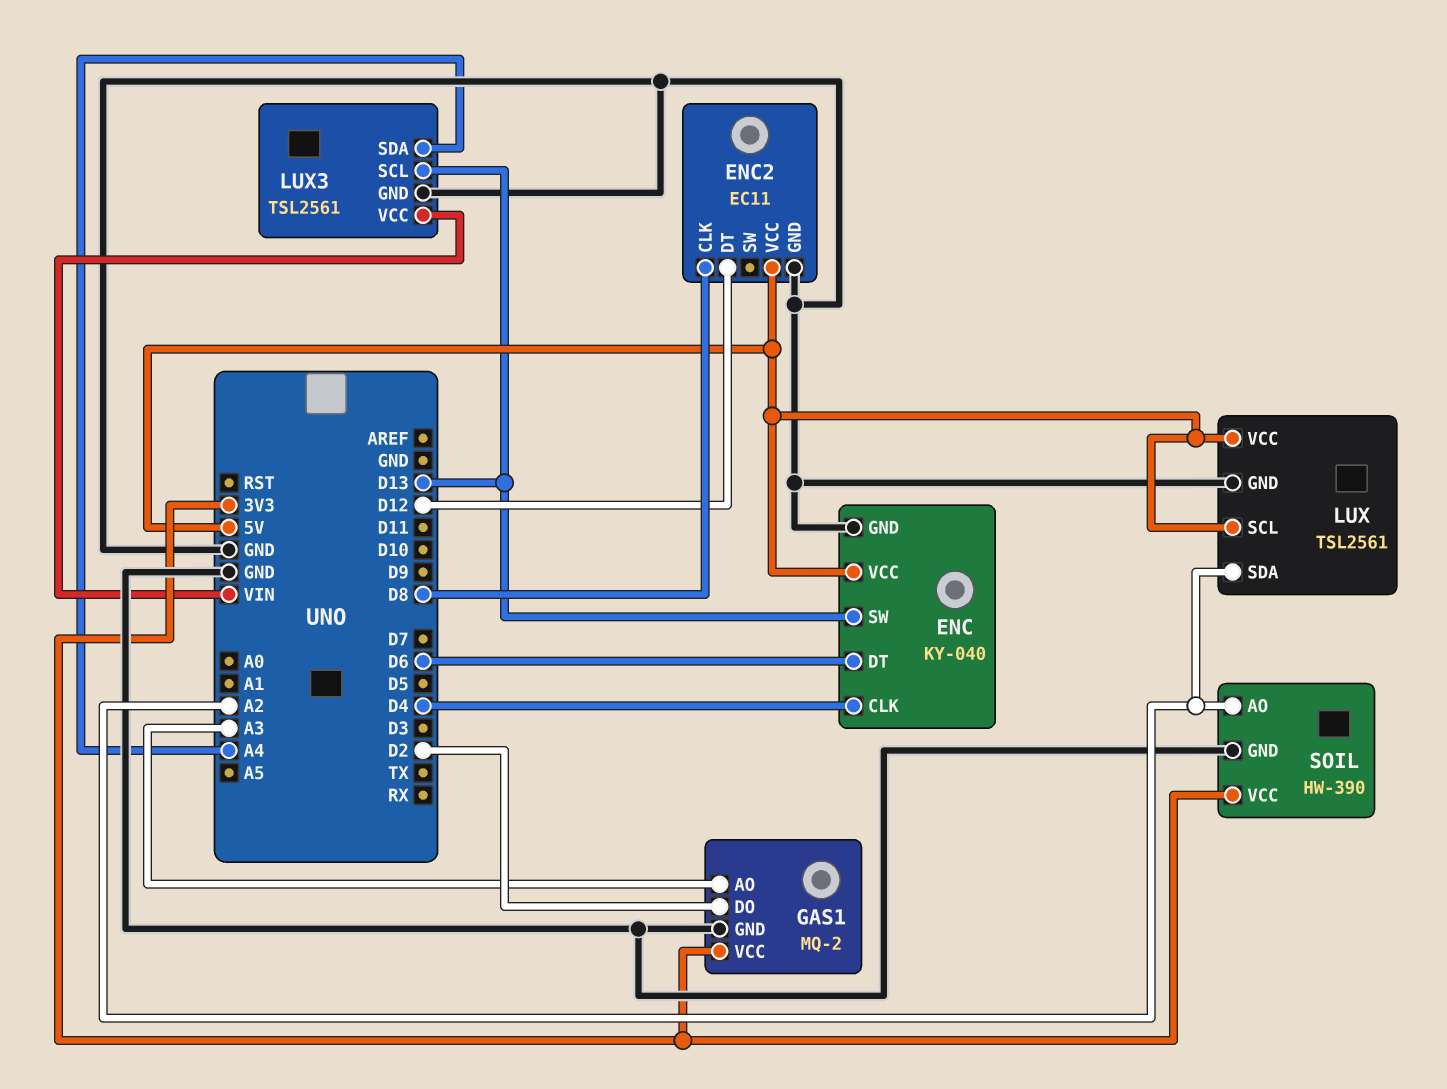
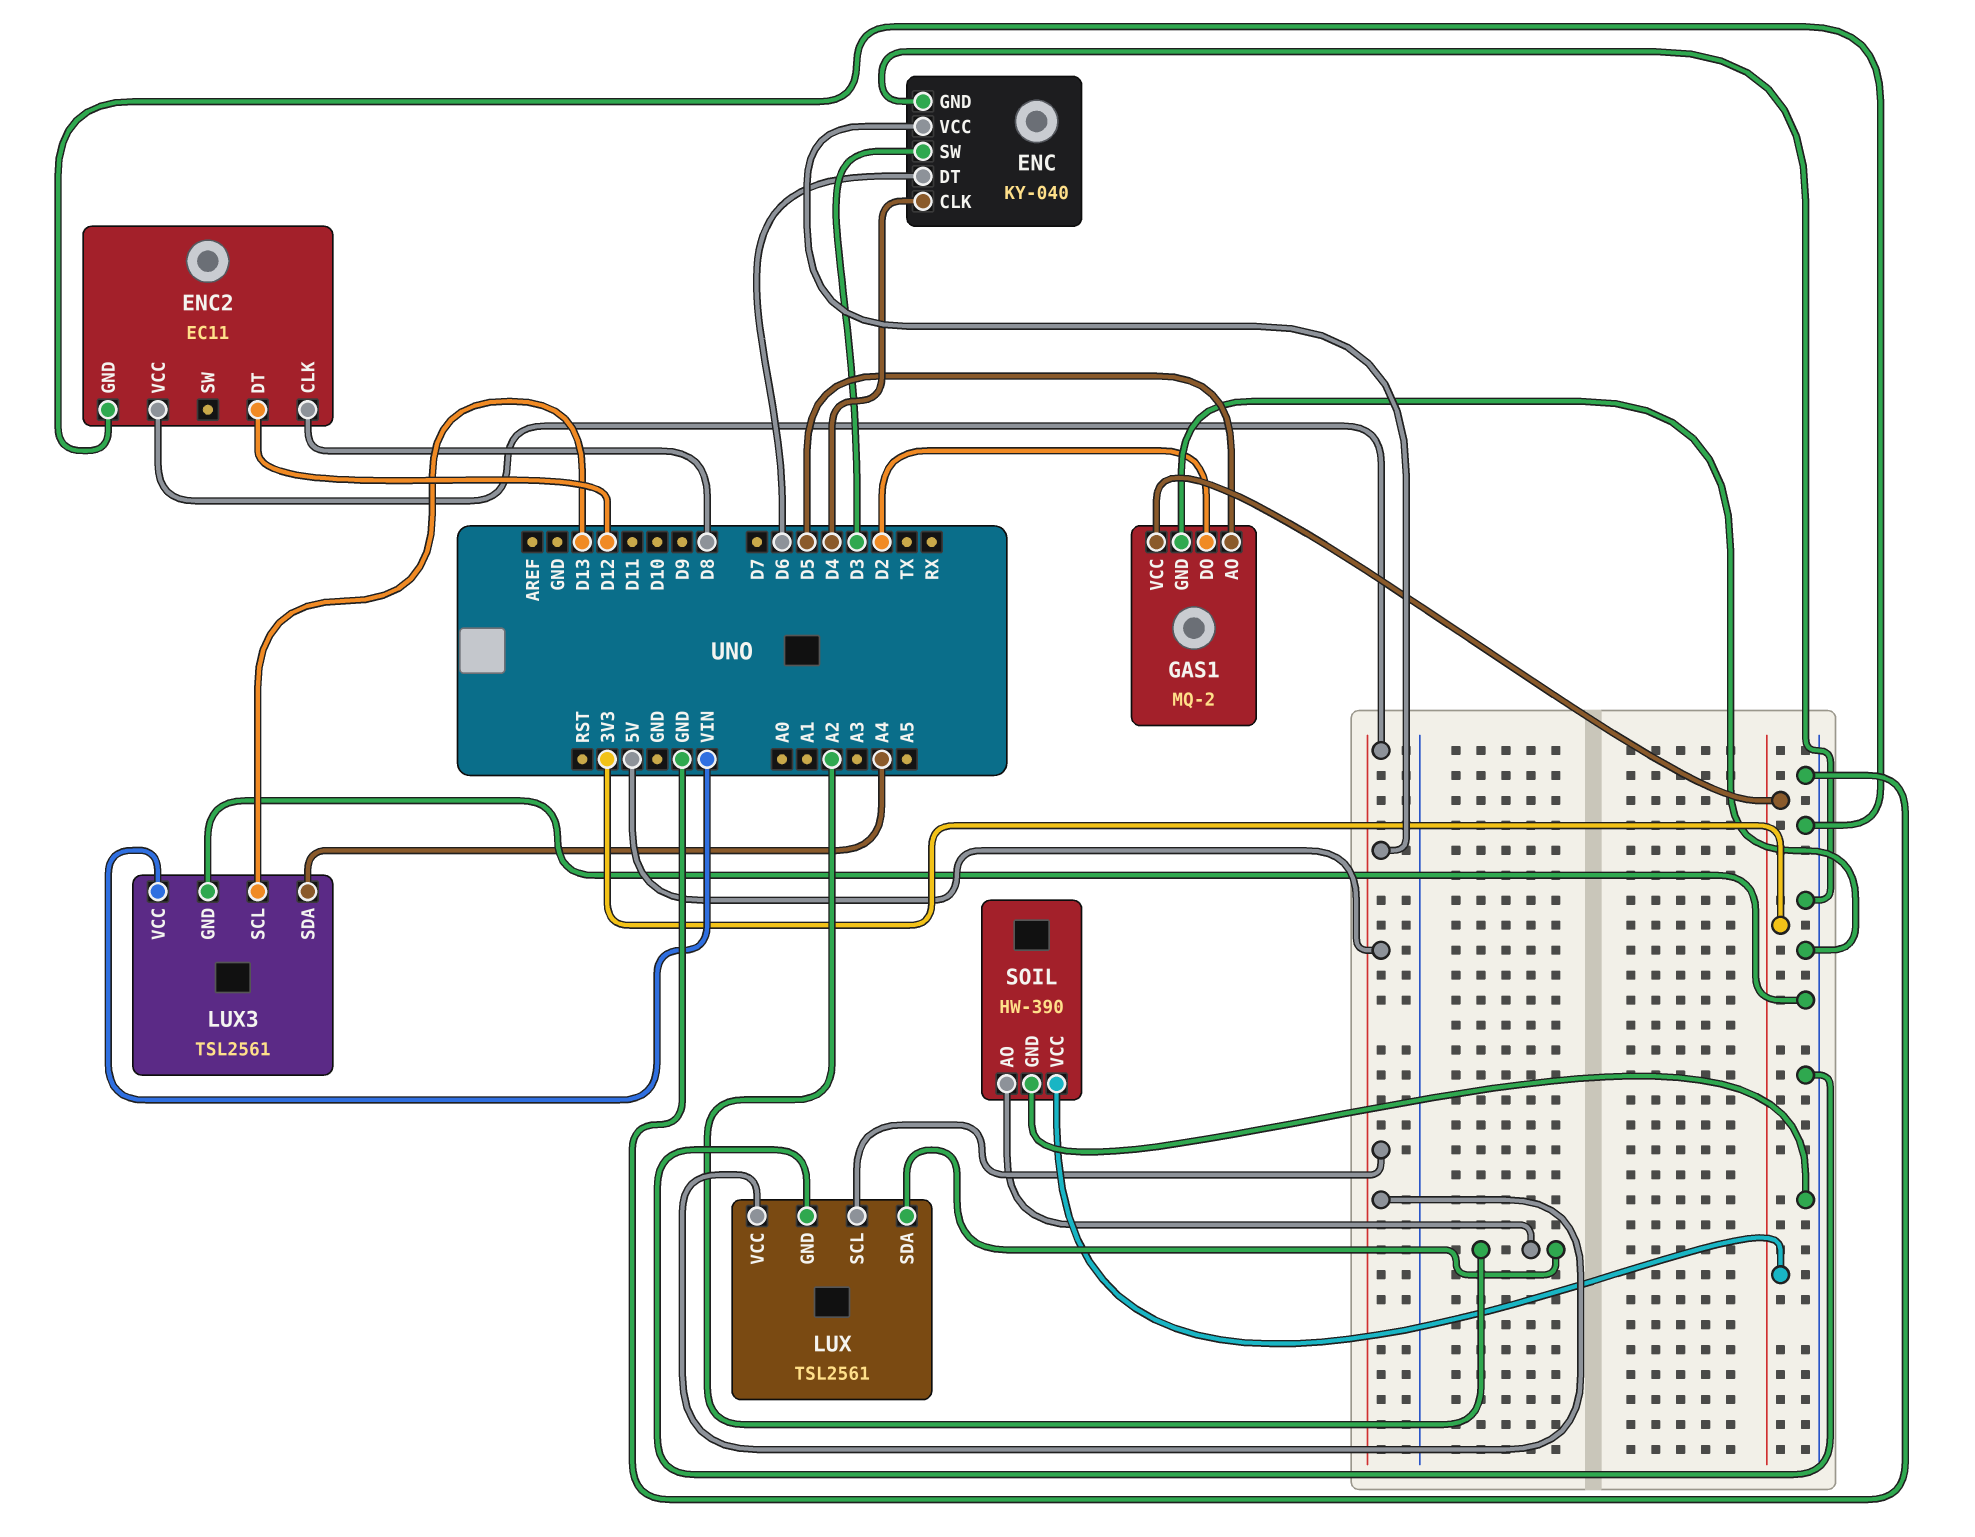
ENC pin SW: D13 -> D3
GAS1 pin AO: A3 -> D5

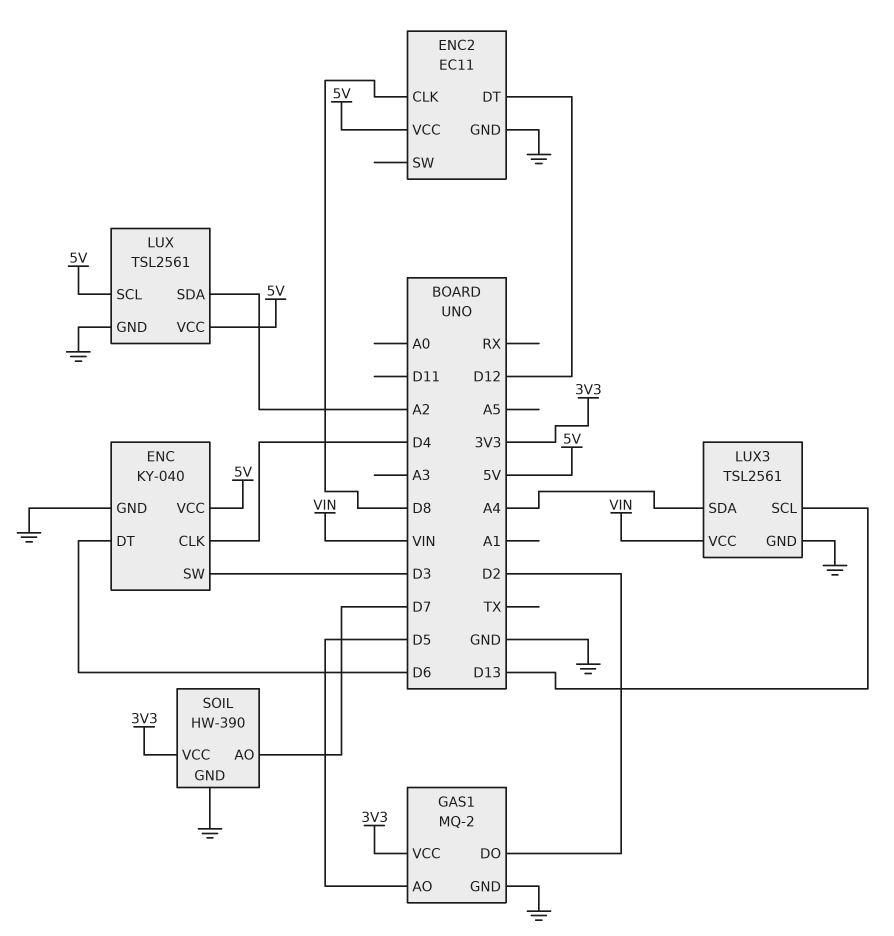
SOIL pin AO: A2 -> D7

